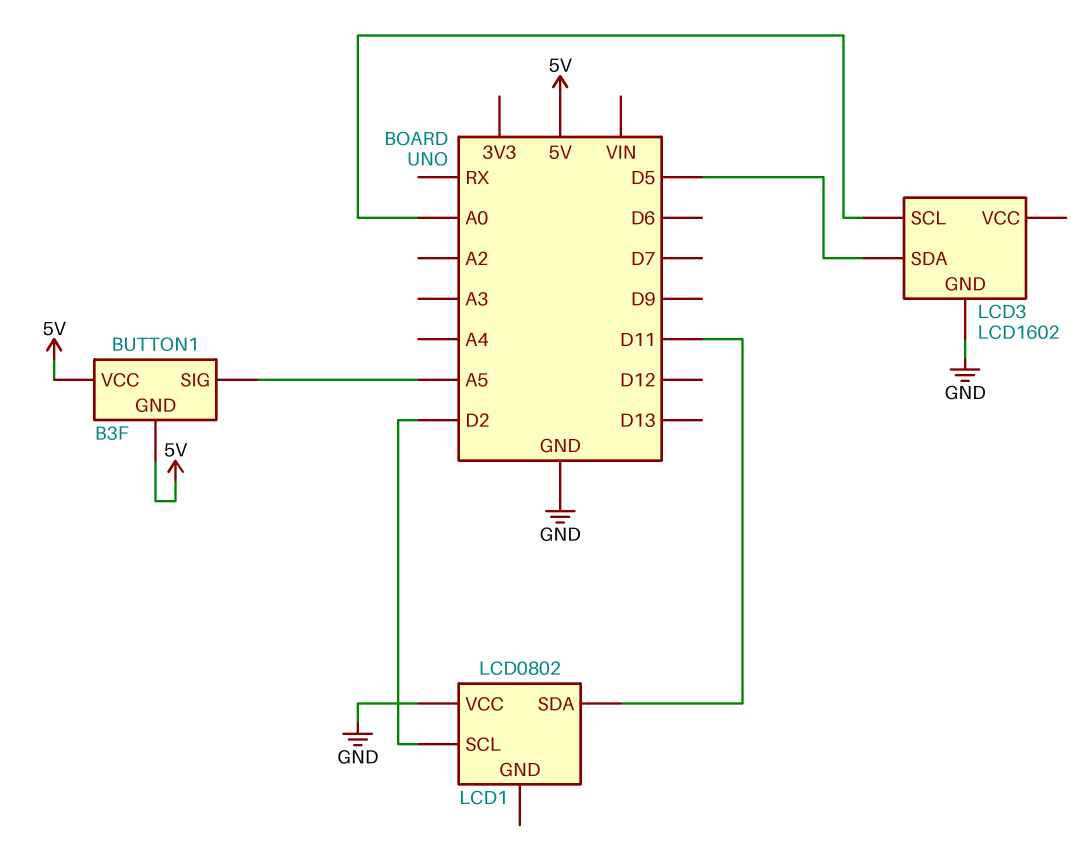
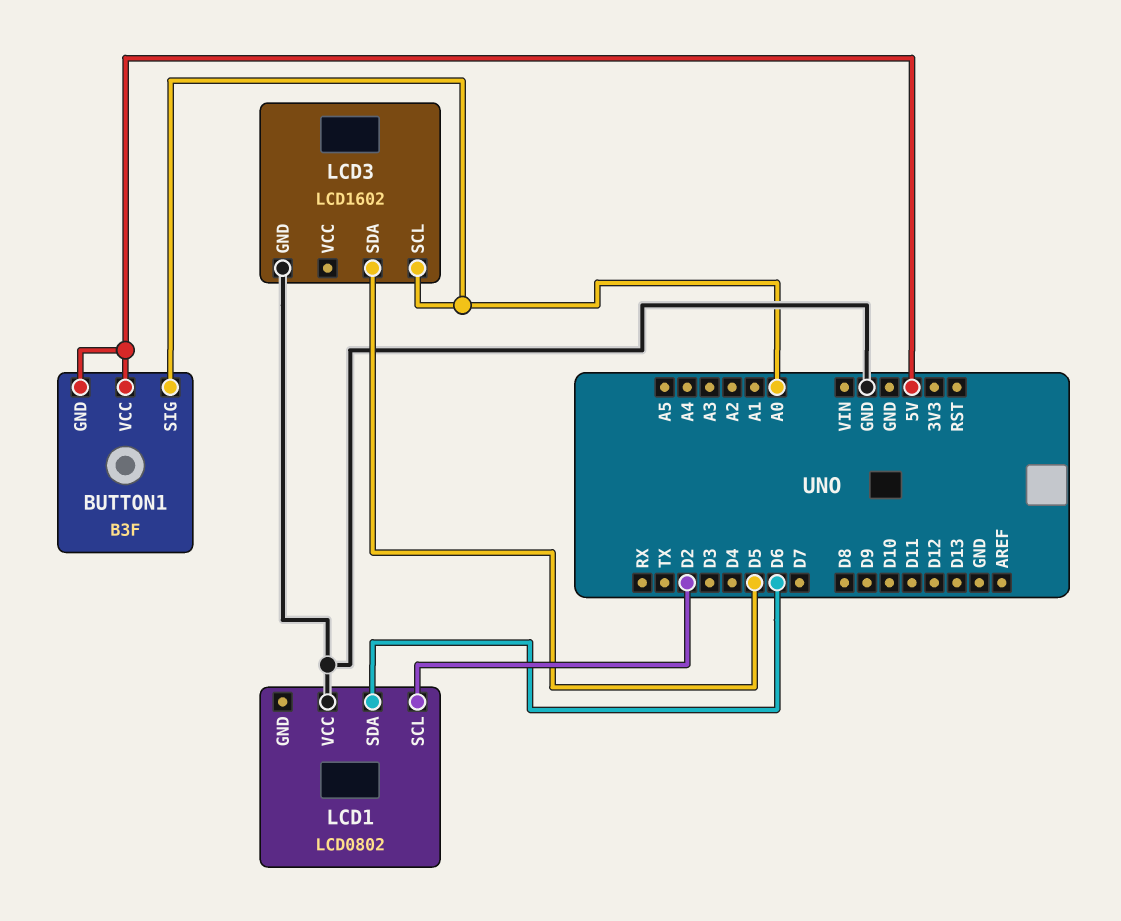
BUTTON1 pin SIG: A5 -> A0
LCD1 pin SDA: D11 -> D6

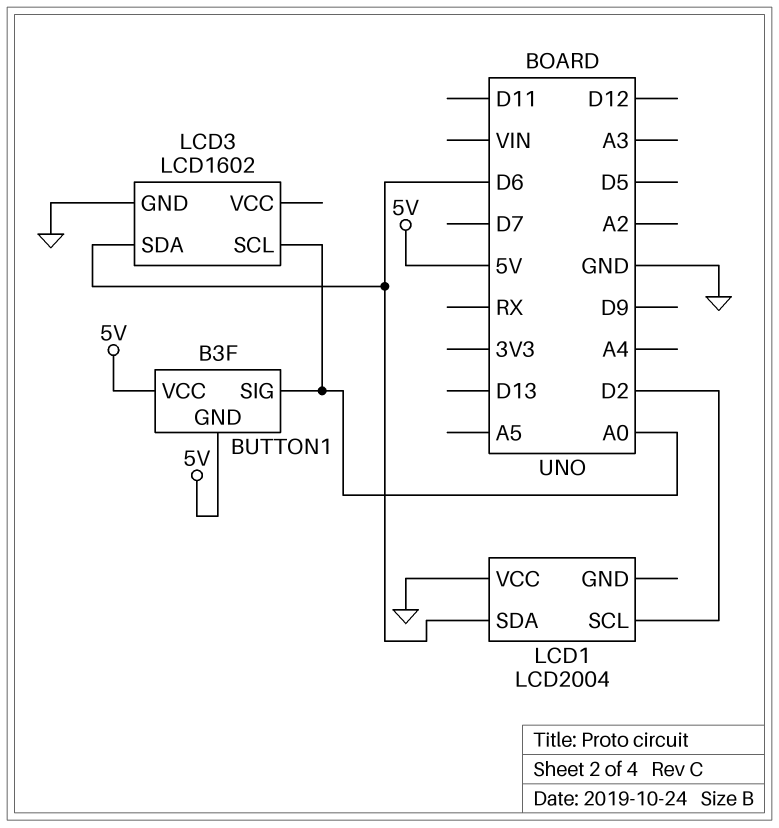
LCD1: LCD0802 -> LCD2004
LCD3 pin SDA: D5 -> D6

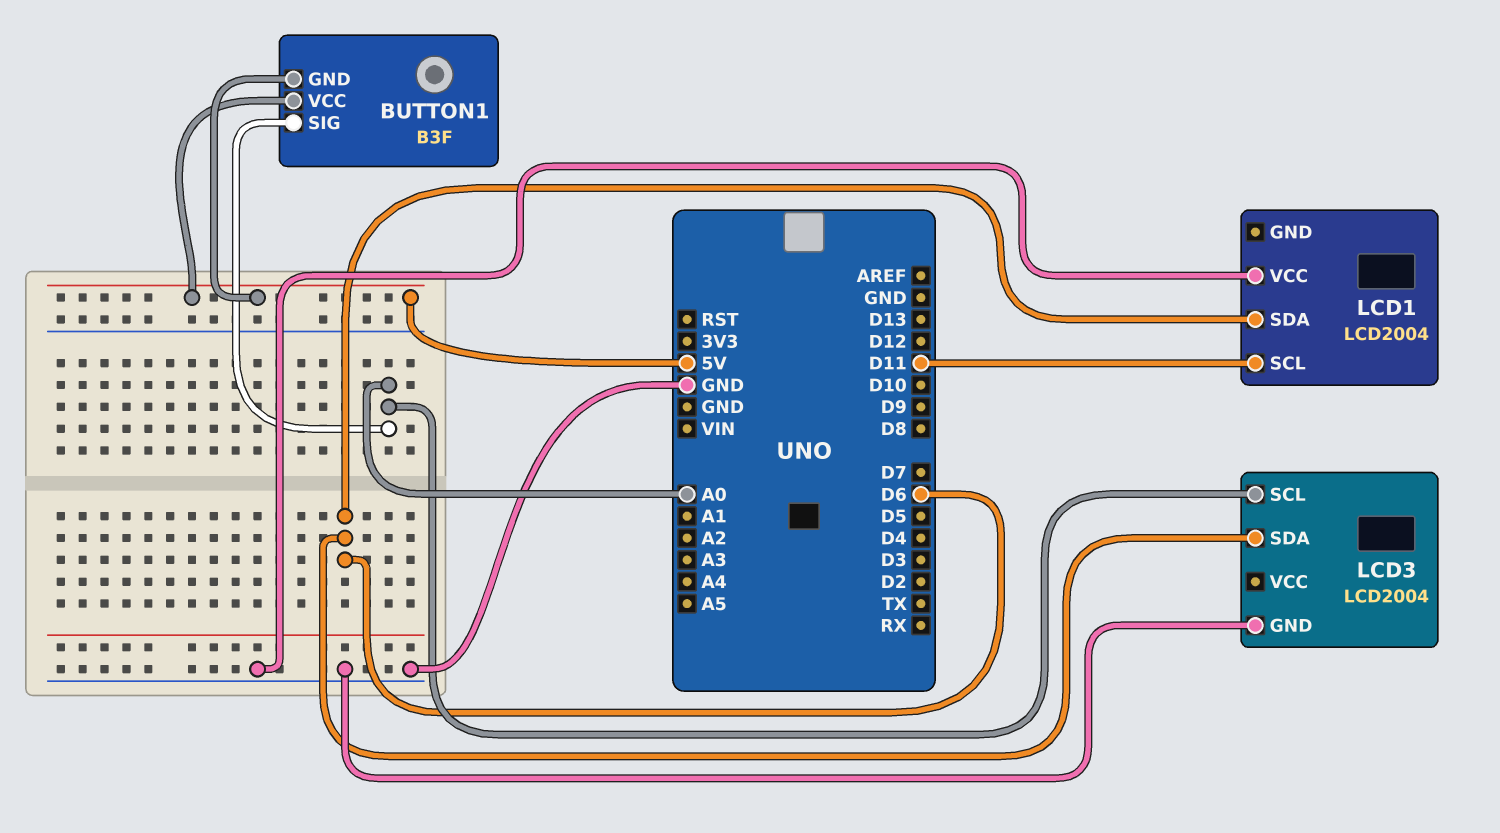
LCD1 pin SCL: D2 -> D11
LCD3: LCD1602 -> LCD2004

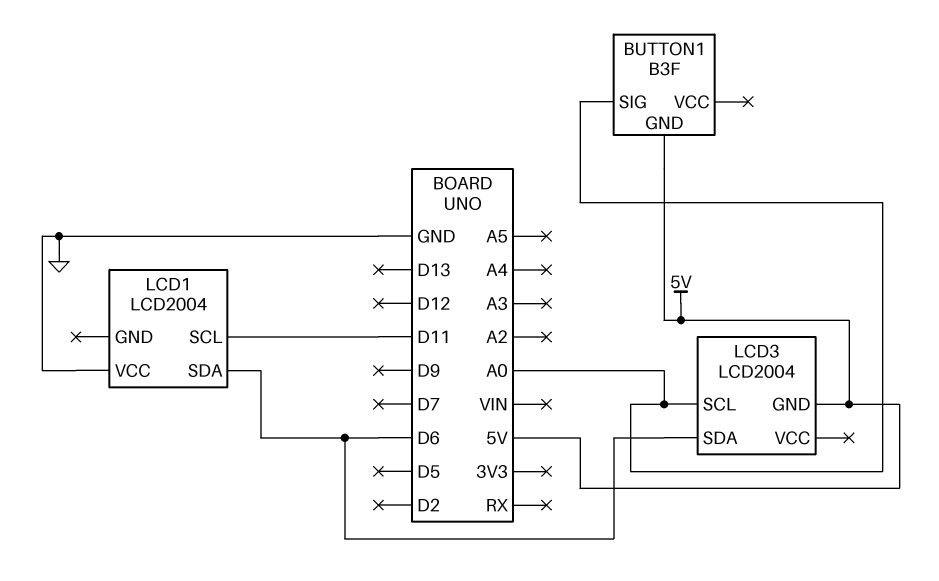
BUTTON1 pin VCC: 5V -> none
LCD3 pin GND: GND -> 5V

